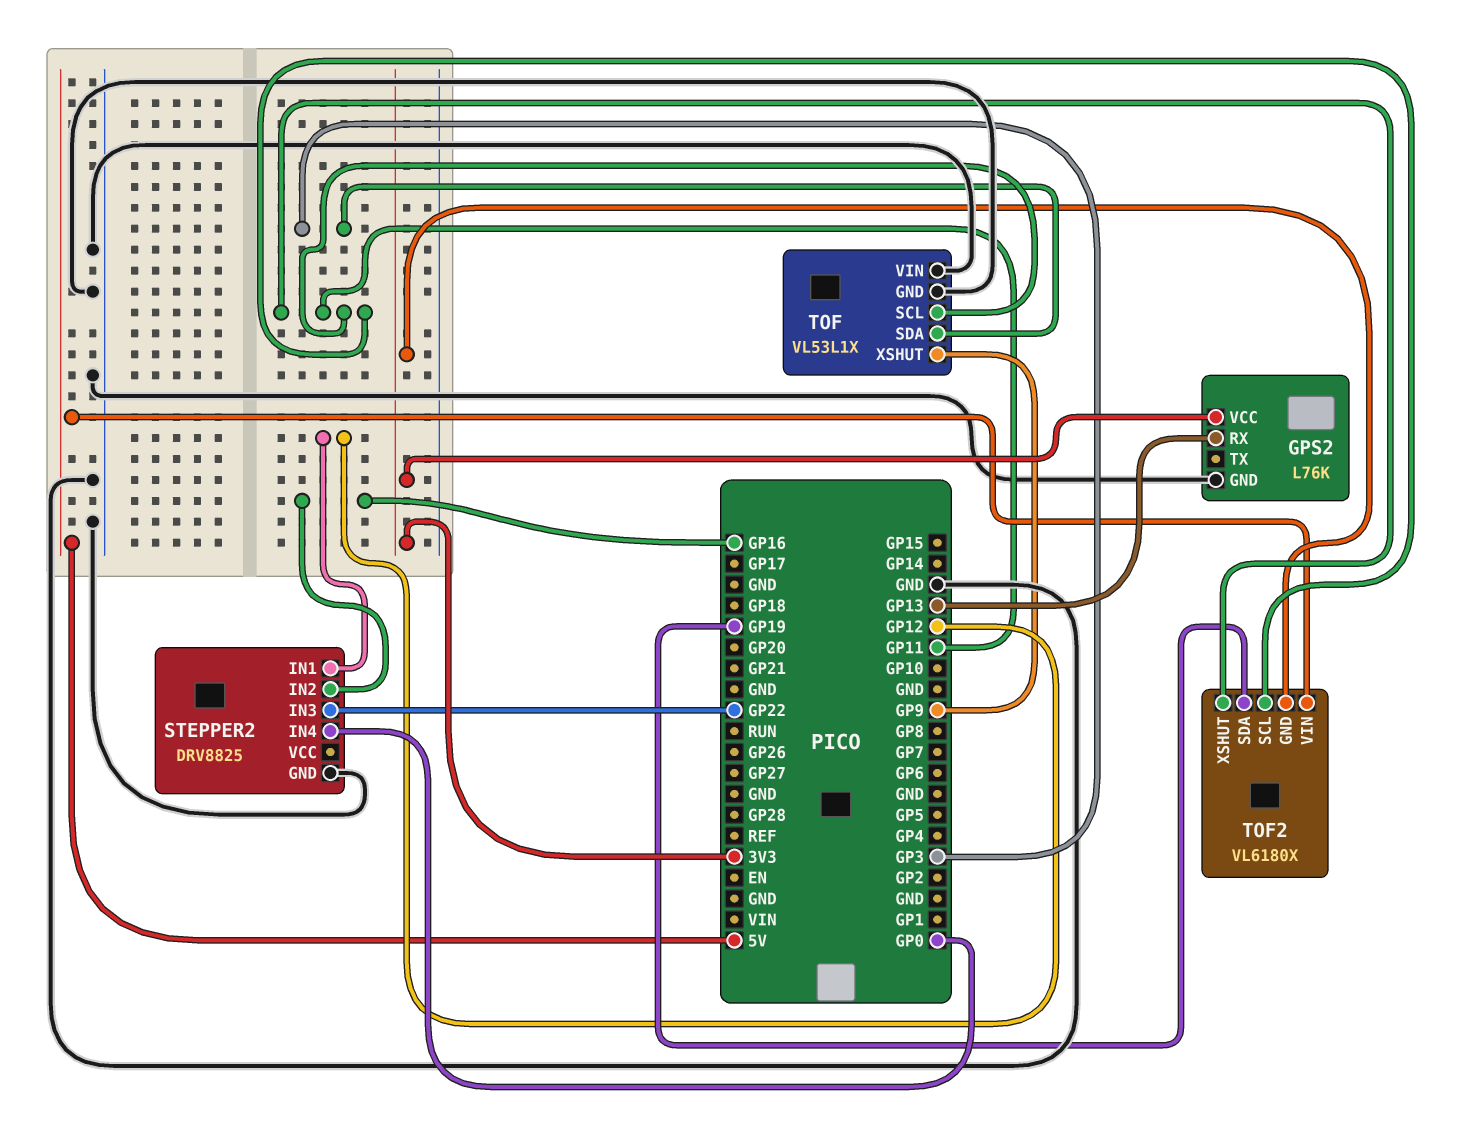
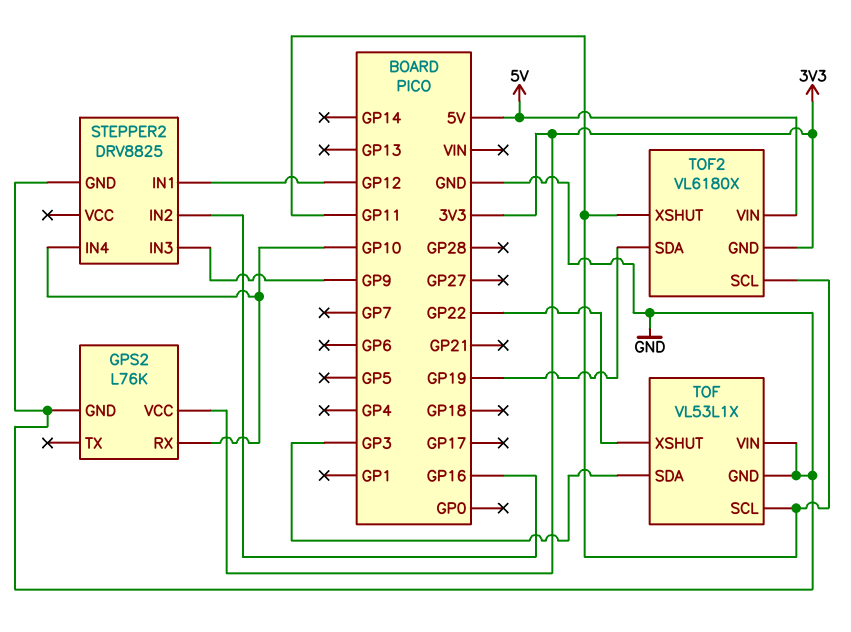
GPS2 pin RX: GP13 -> GP10
STEPPER2 pin IN3: GP22 -> GP9
STEPPER2 pin IN4: GP0 -> GP10
TOF pin XSHUT: GP9 -> GP22

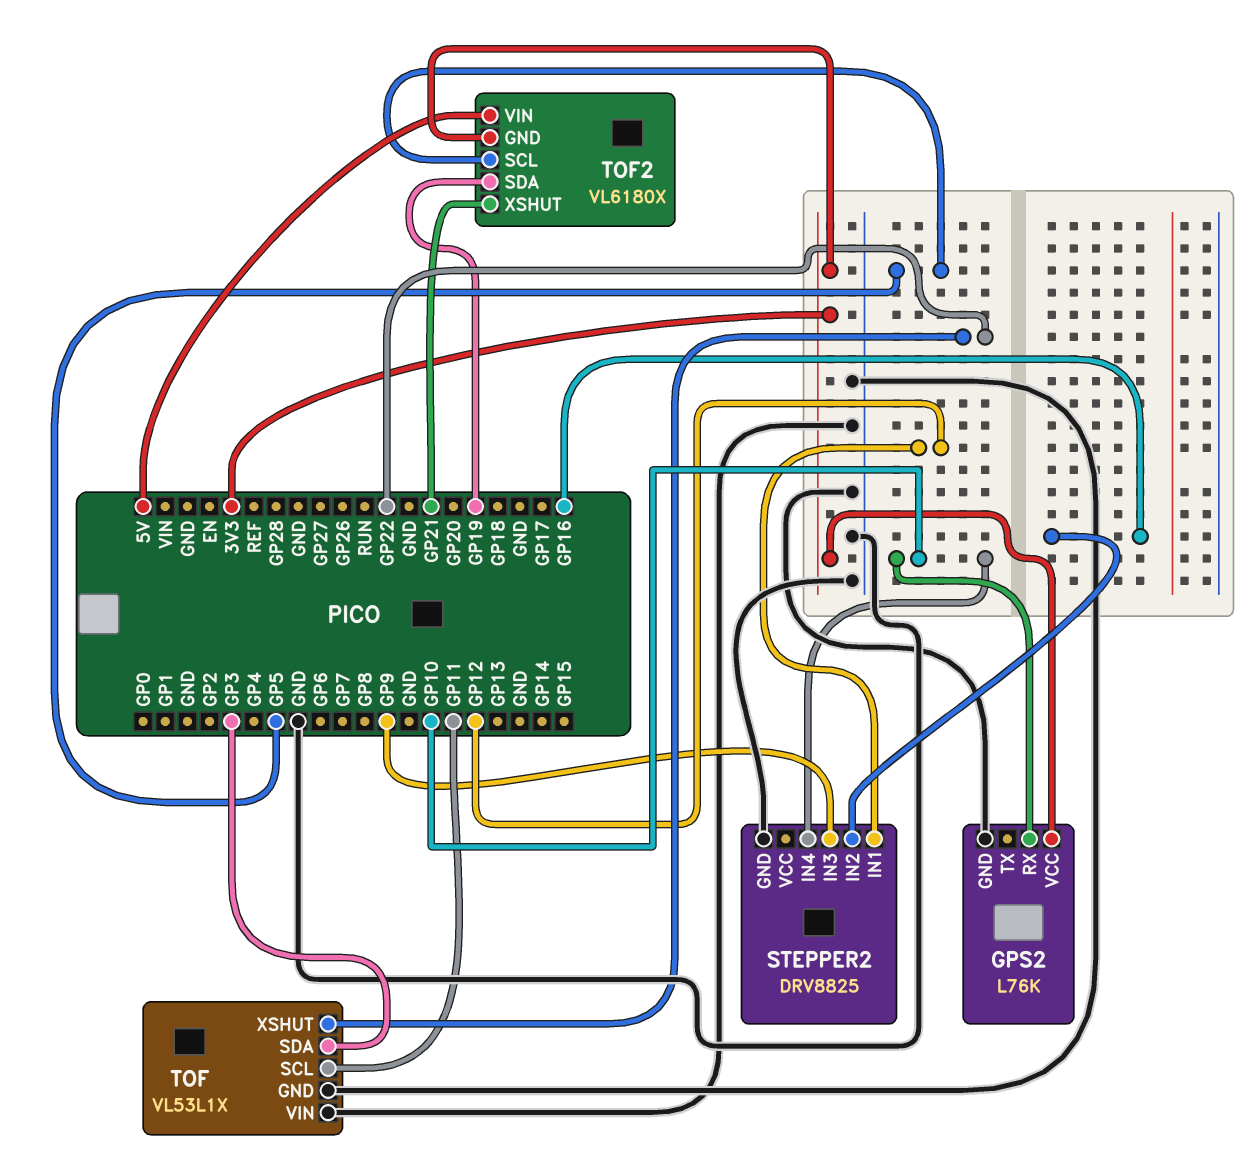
TOF2 pin SCL: GP11 -> GP5
TOF2 pin XSHUT: GP11 -> GP21

